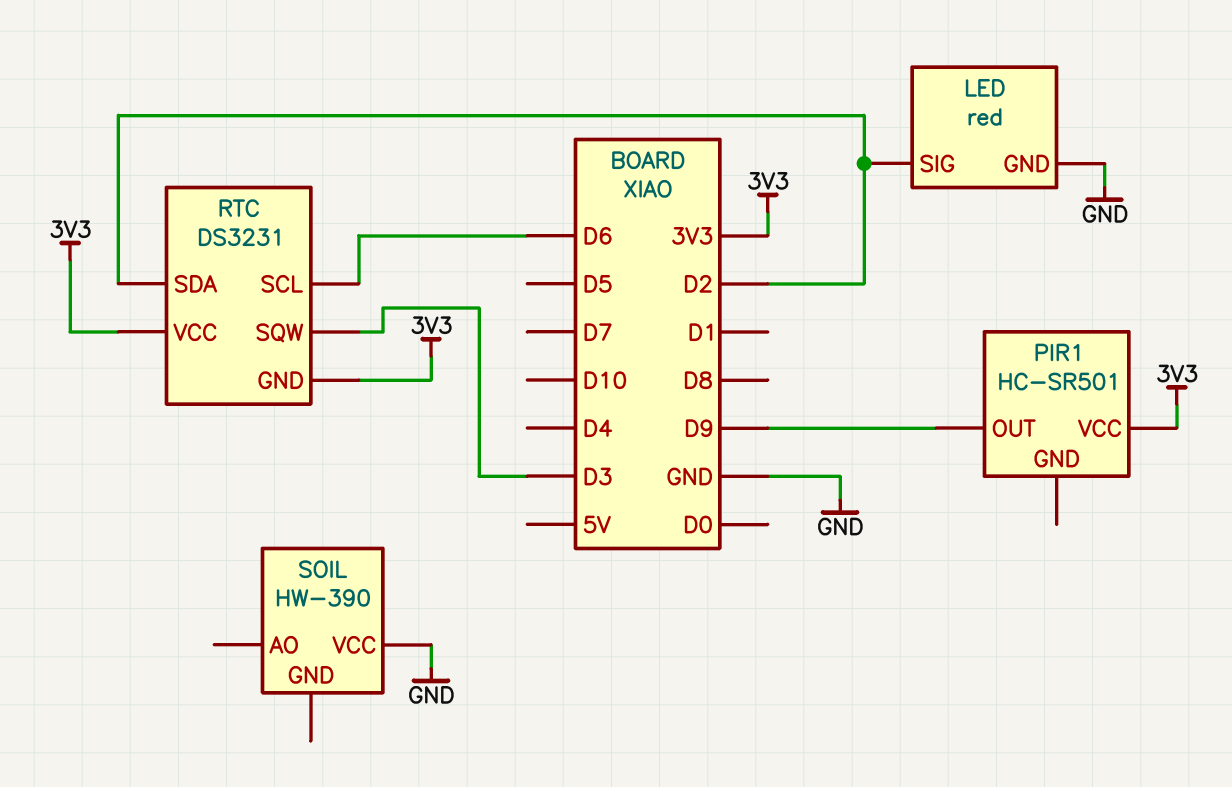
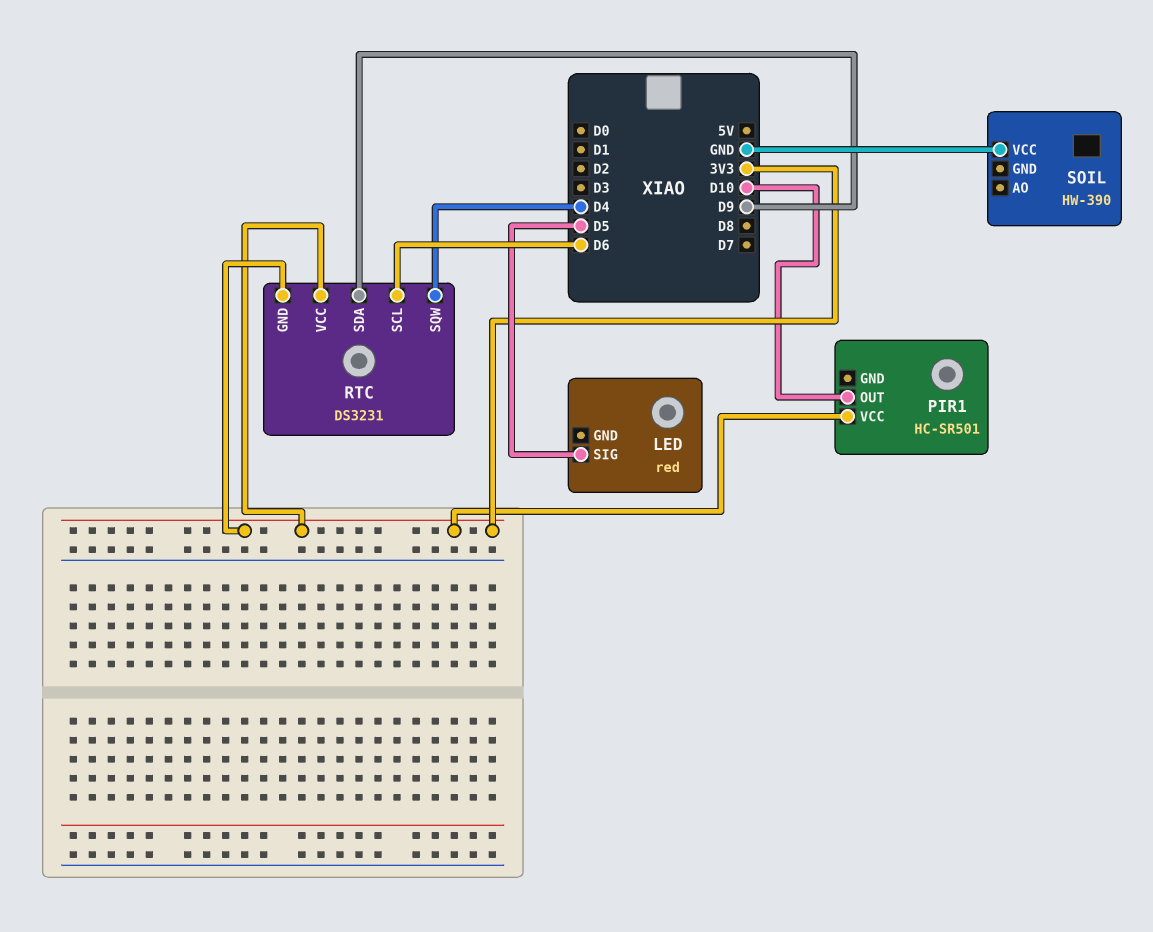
LED pin GND: GND -> none
LED pin SIG: D2 -> D5
PIR1 pin OUT: D9 -> D10
RTC pin SDA: D2 -> D9
RTC pin SQW: D3 -> D4

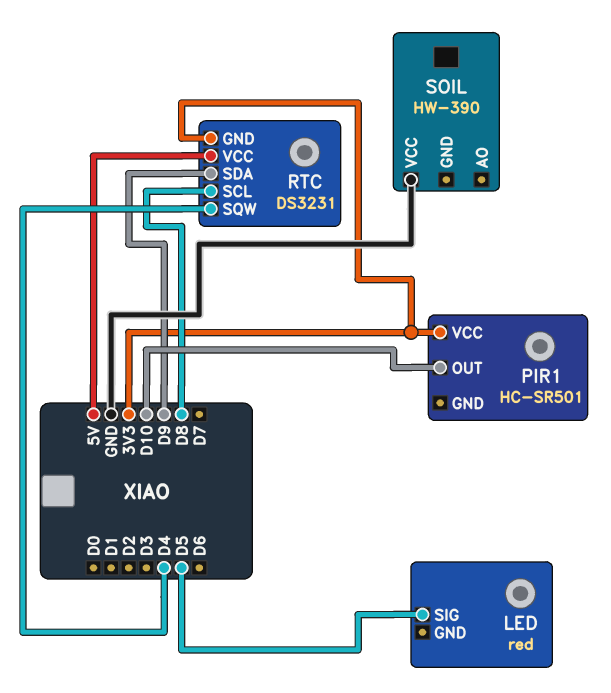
RTC pin SCL: D6 -> D8
RTC pin VCC: 3V3 -> 5V

